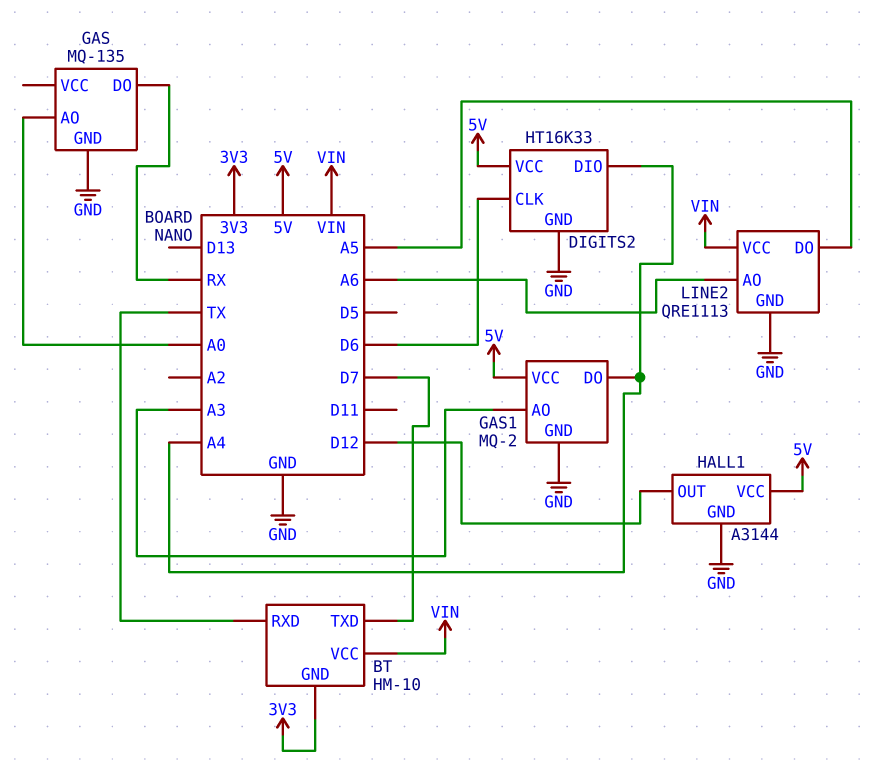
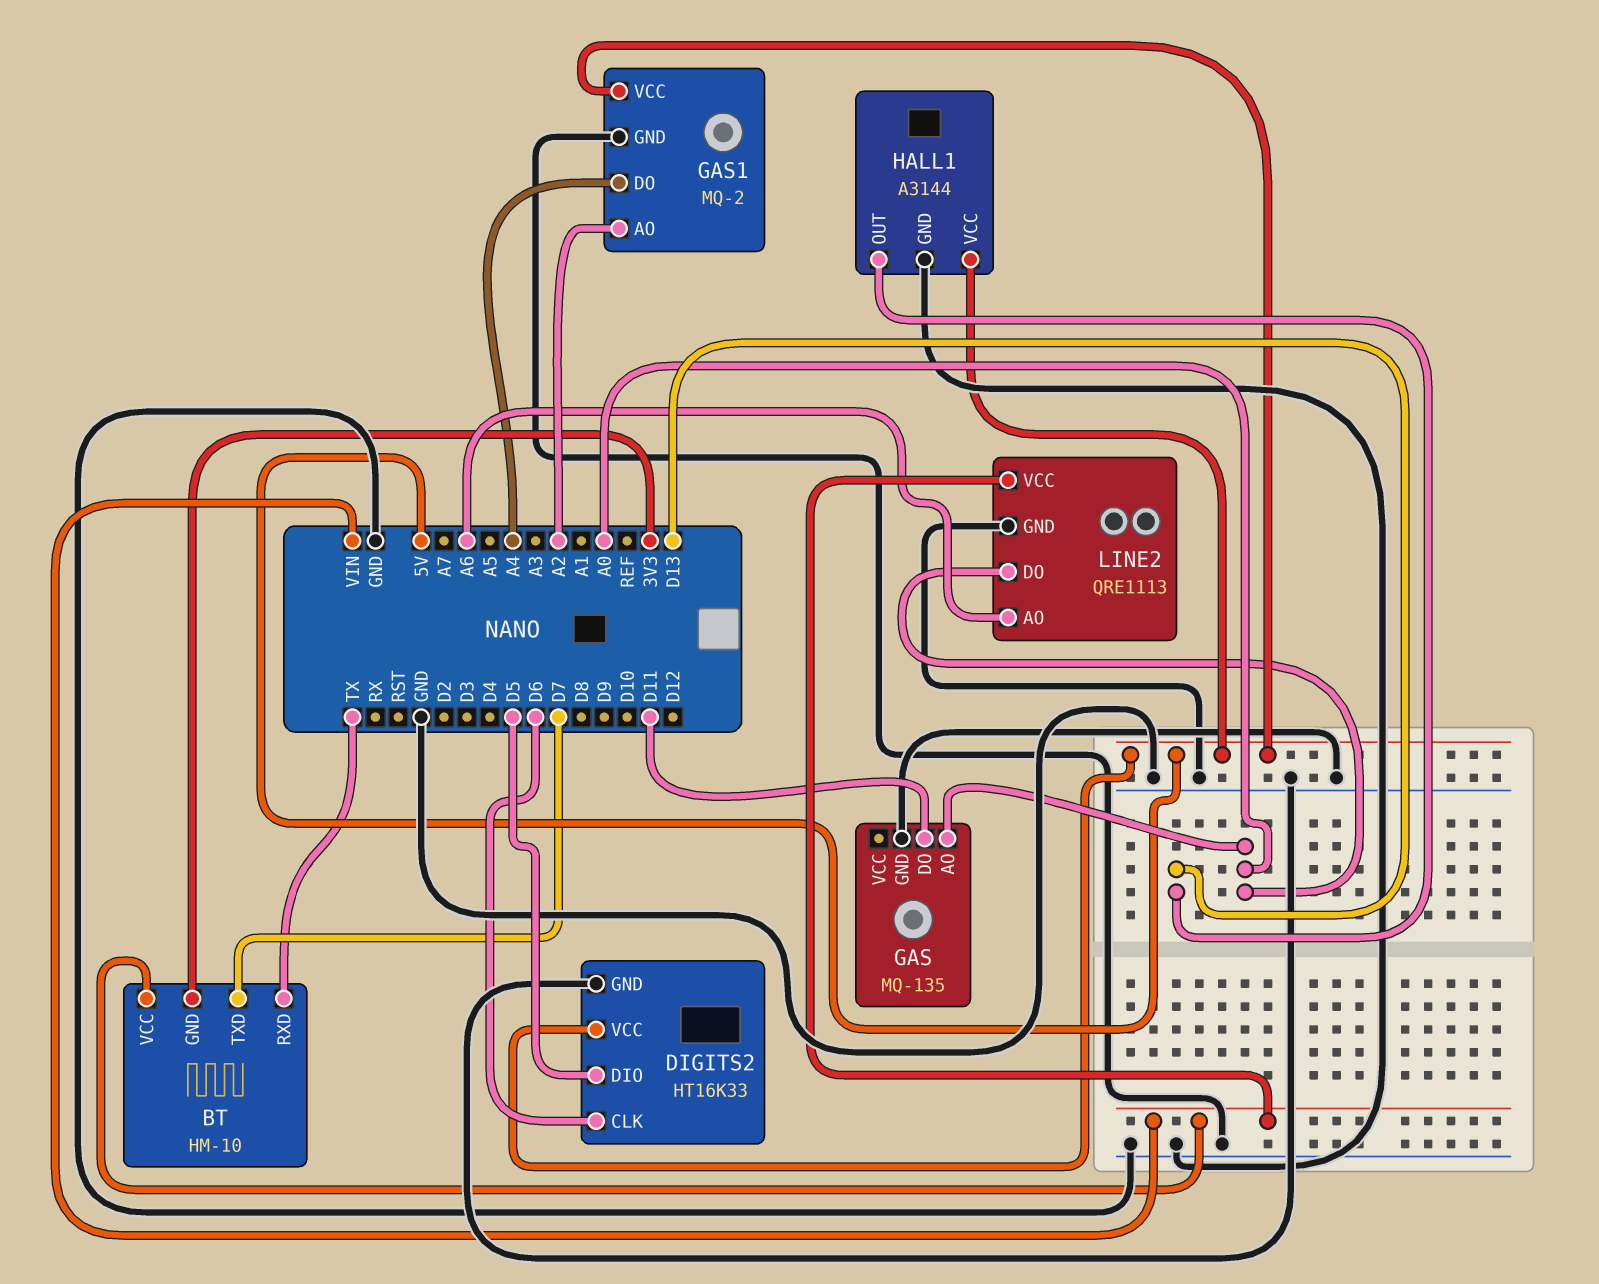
DIGITS2 pin DIO: A4 -> D5
GAS pin DO: RX -> D11
GAS1 pin AO: A3 -> A2
HALL1 pin OUT: D12 -> D13
LINE2 pin DO: A5 -> A0

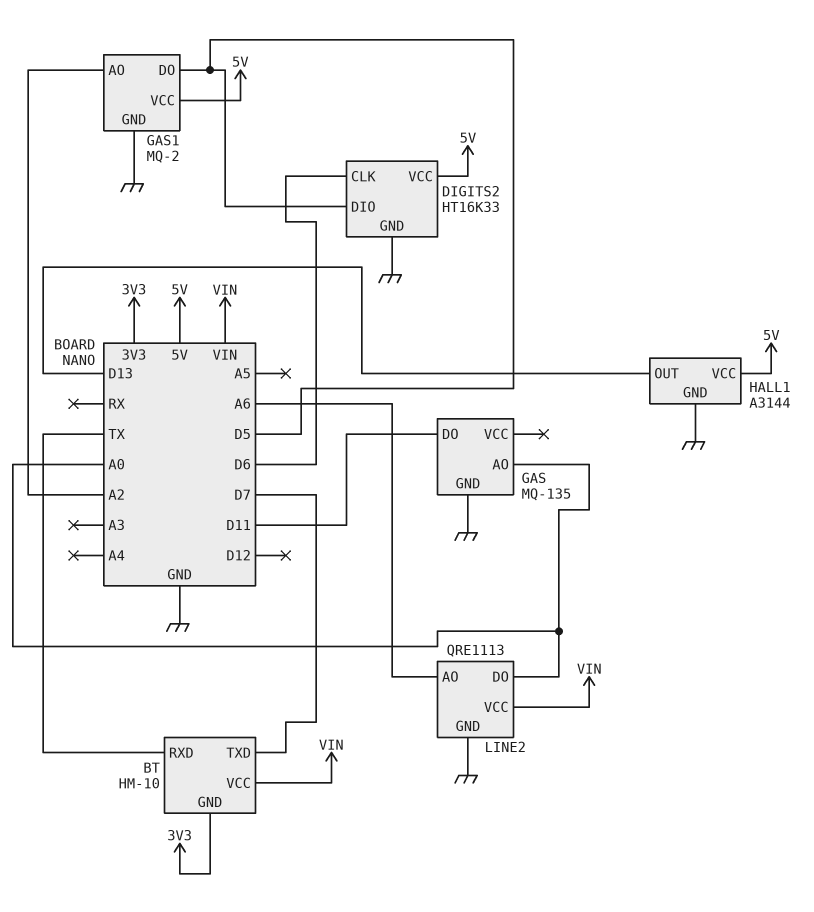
GAS1 pin DO: A4 -> D5

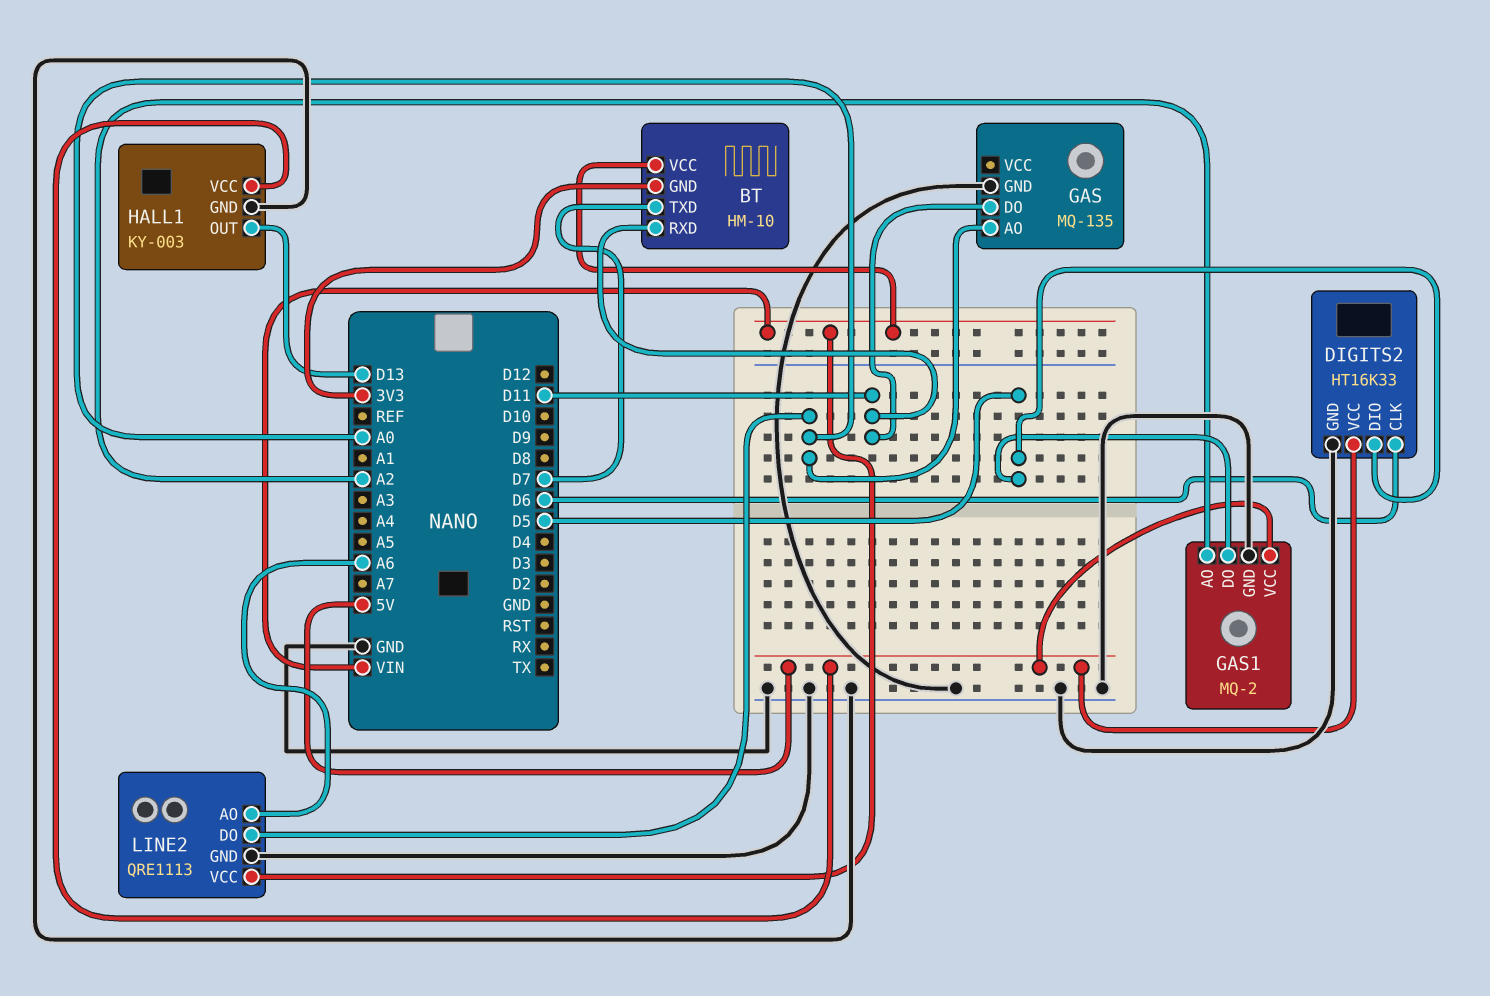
BT pin RXD: TX -> D11
HALL1: A3144 -> KY-003

